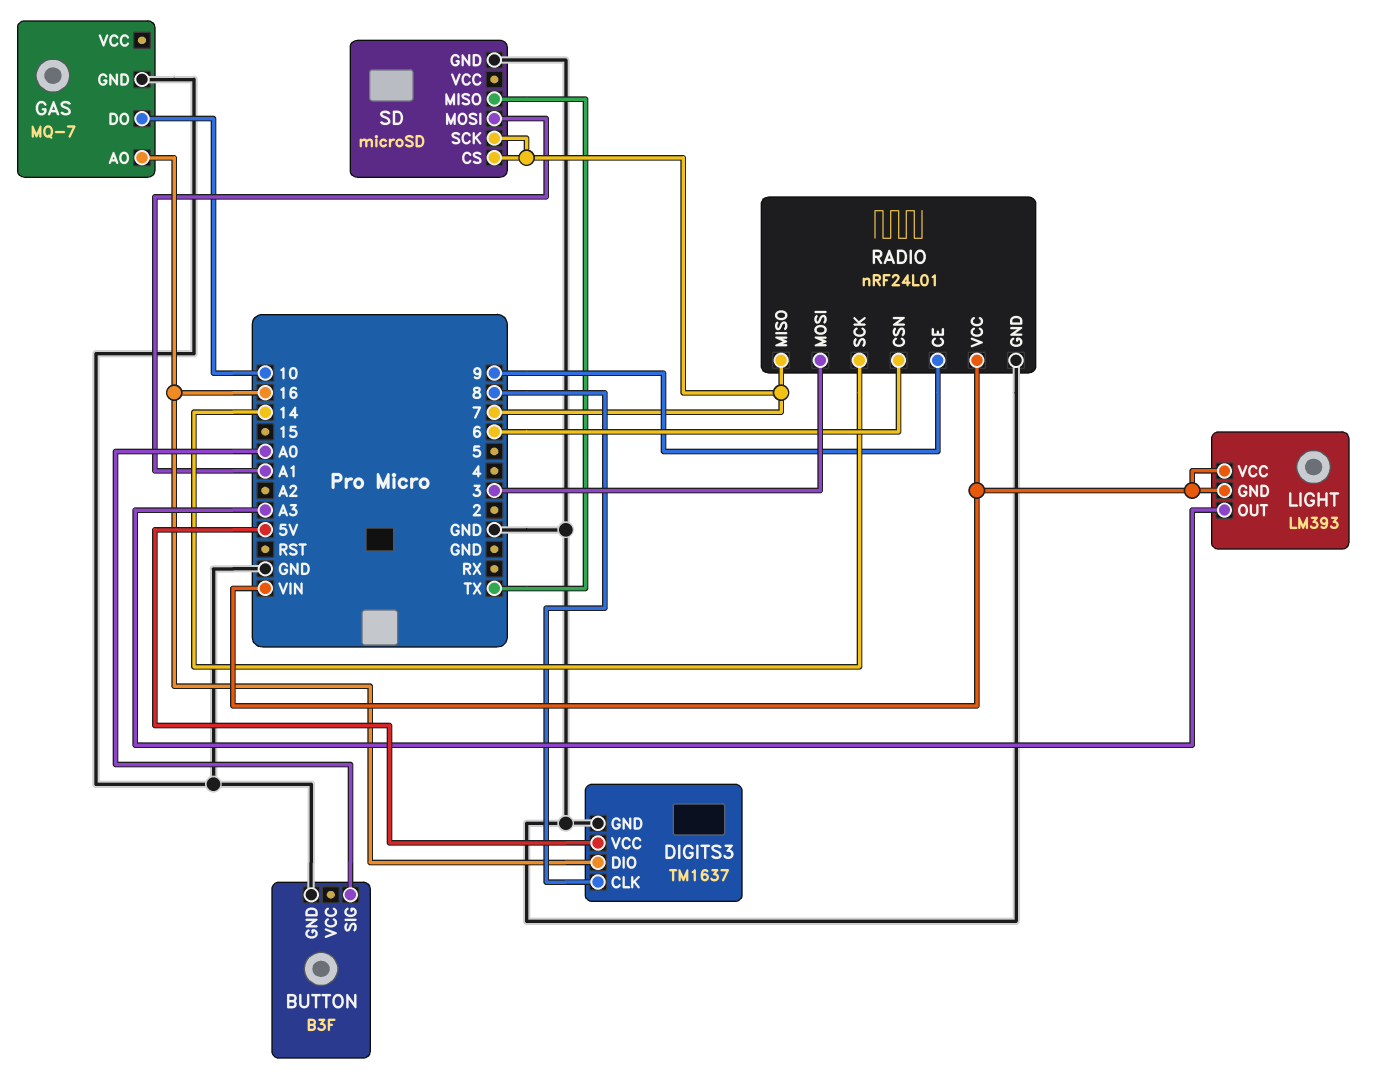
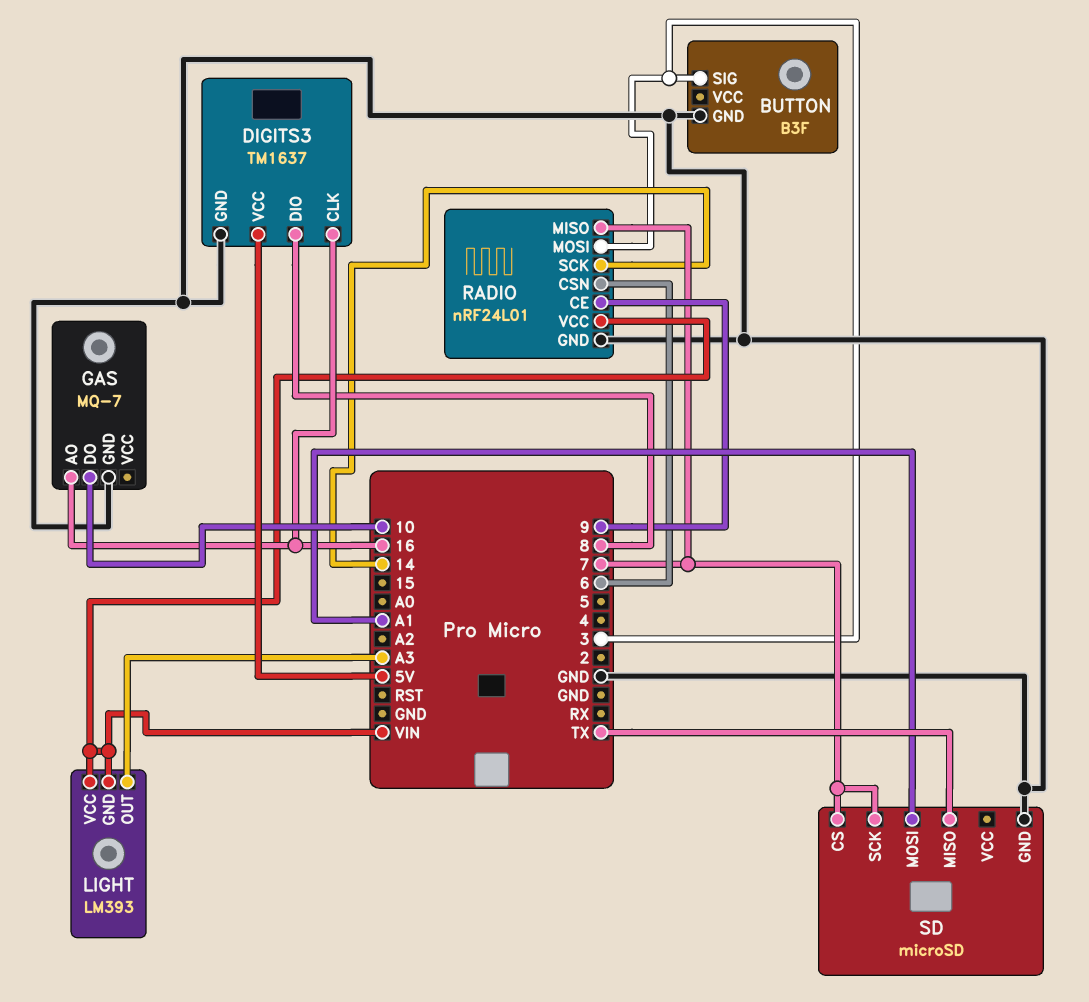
BUTTON pin SIG: A0 -> 3
DIGITS3 pin CLK: 8 -> 16
DIGITS3 pin DIO: 16 -> 8

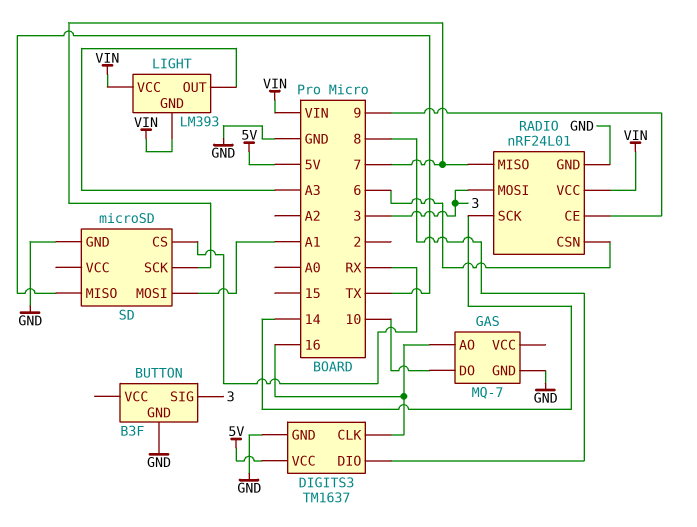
SD pin CS: 7 -> RX

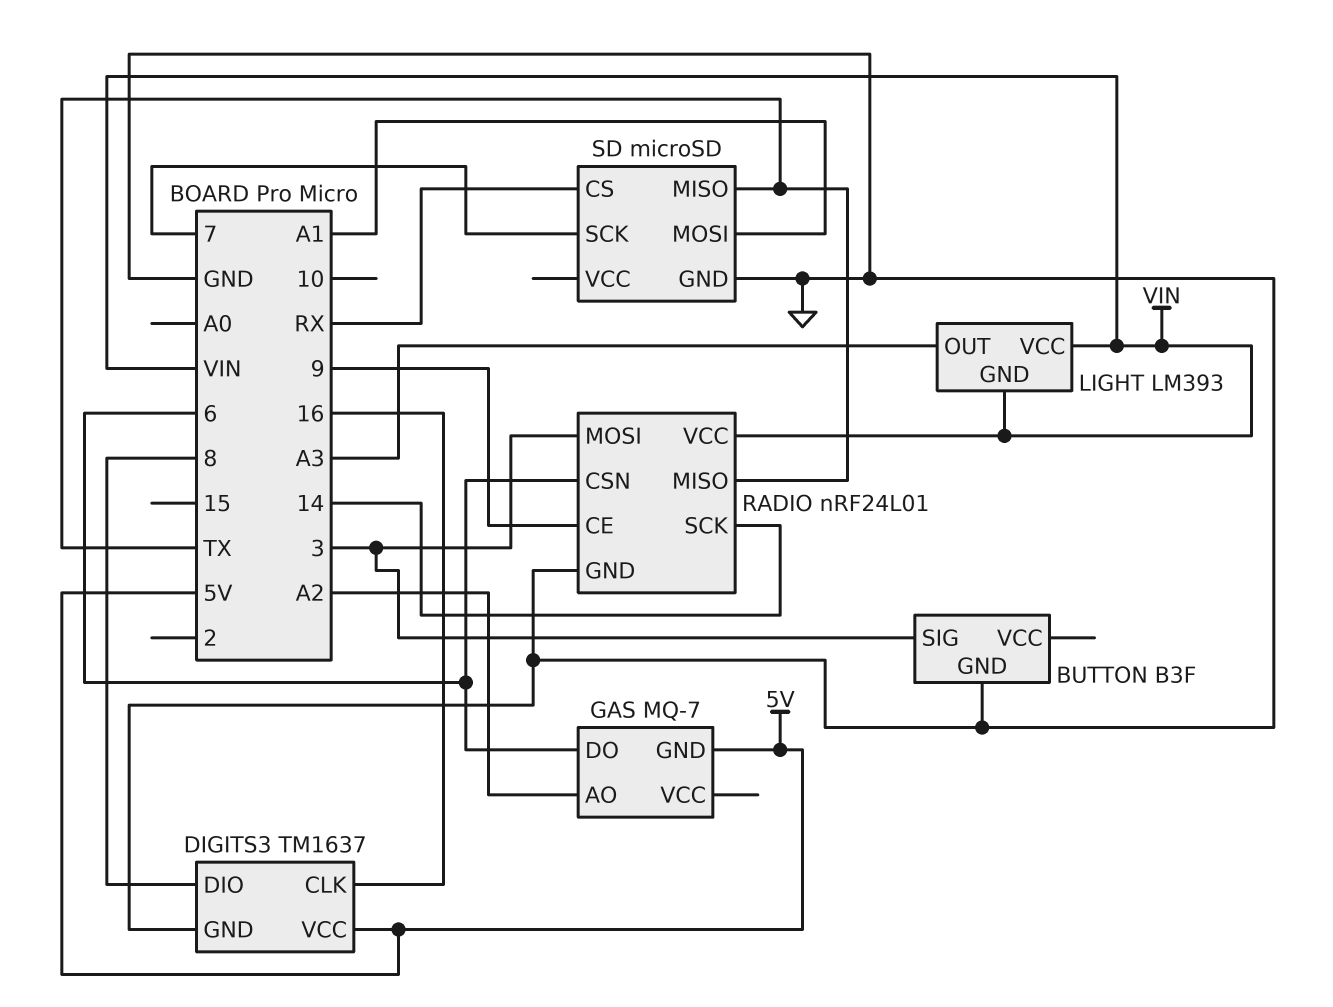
GAS pin AO: 16 -> A2
GAS pin DO: 10 -> 6
GAS pin GND: GND -> 5V
RADIO pin MISO: 7 -> TX

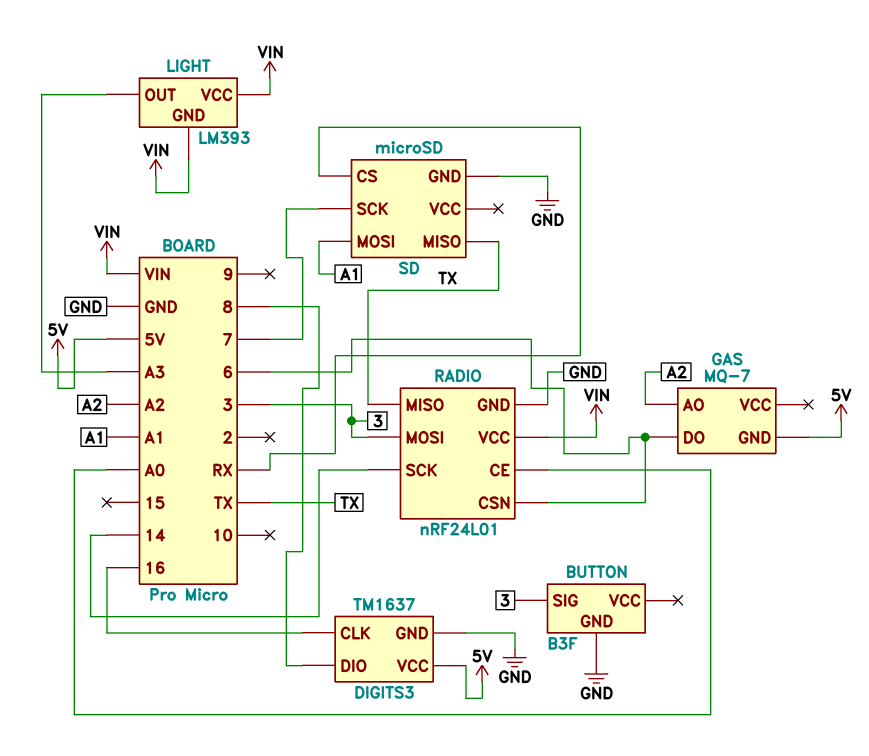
RADIO pin CE: 9 -> A0

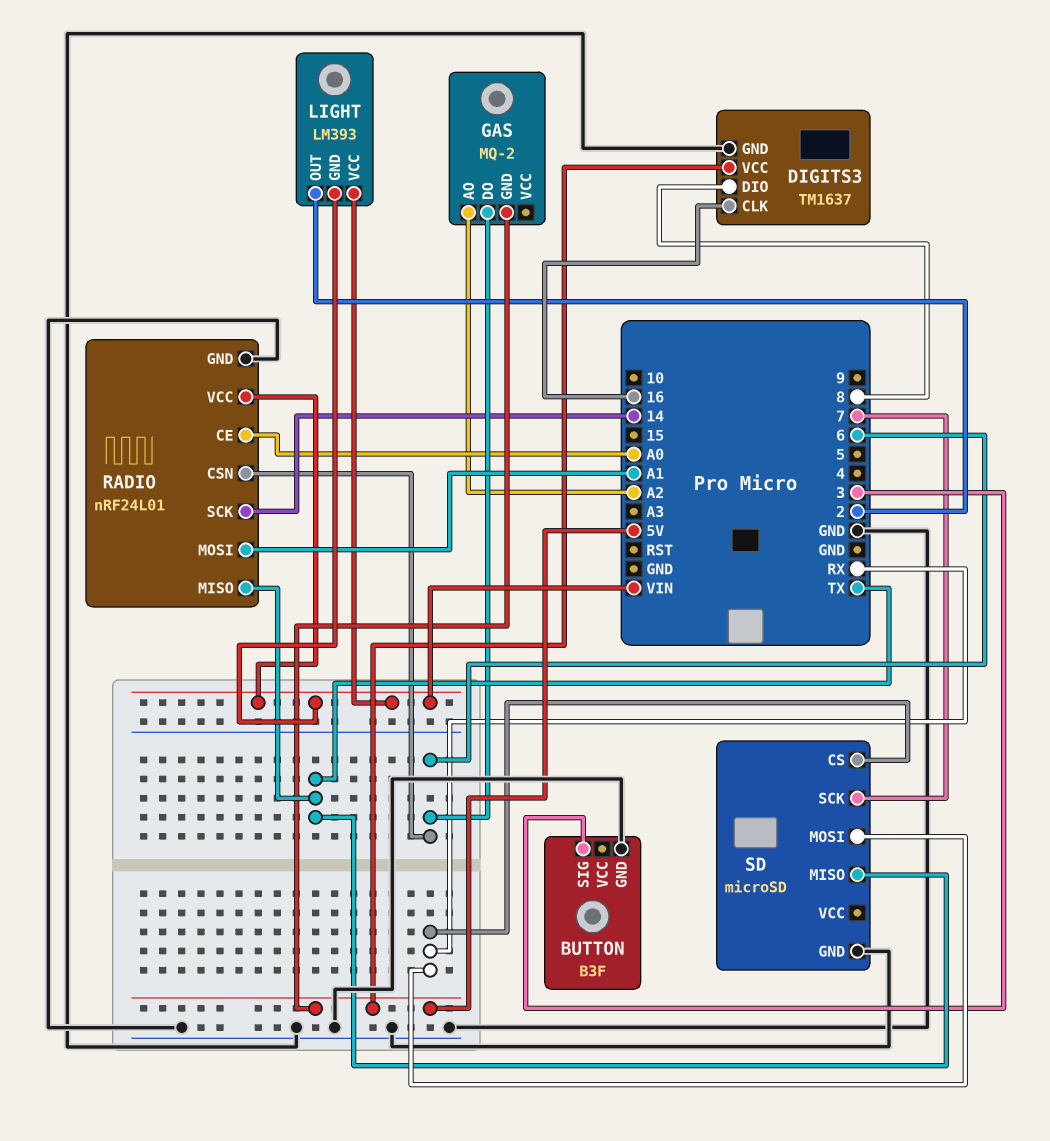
GAS: MQ-7 -> MQ-2
LIGHT pin OUT: A3 -> 2
RADIO pin MOSI: 3 -> A1
SD pin MOSI: A1 -> RX

